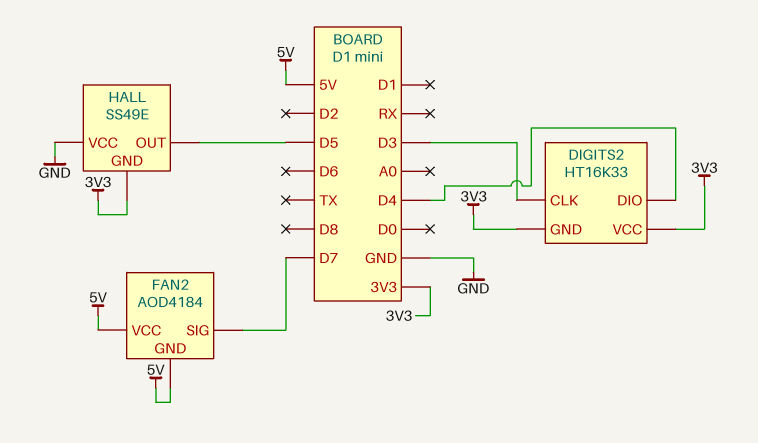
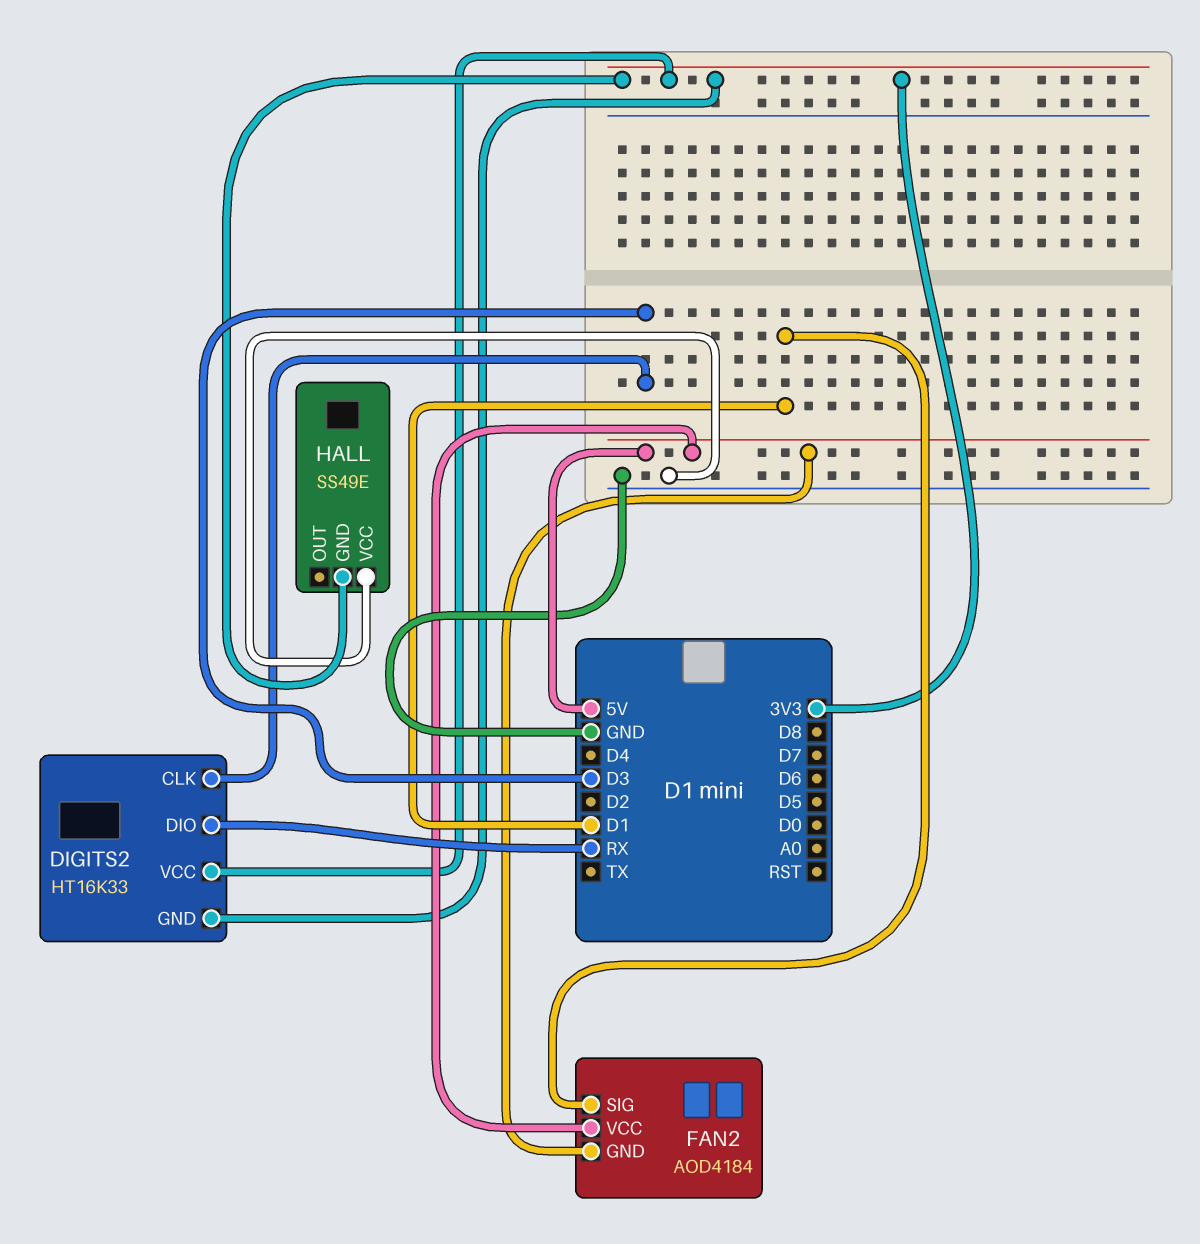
DIGITS2 pin DIO: D4 -> RX
FAN2 pin SIG: D7 -> D1
HALL pin OUT: D5 -> none

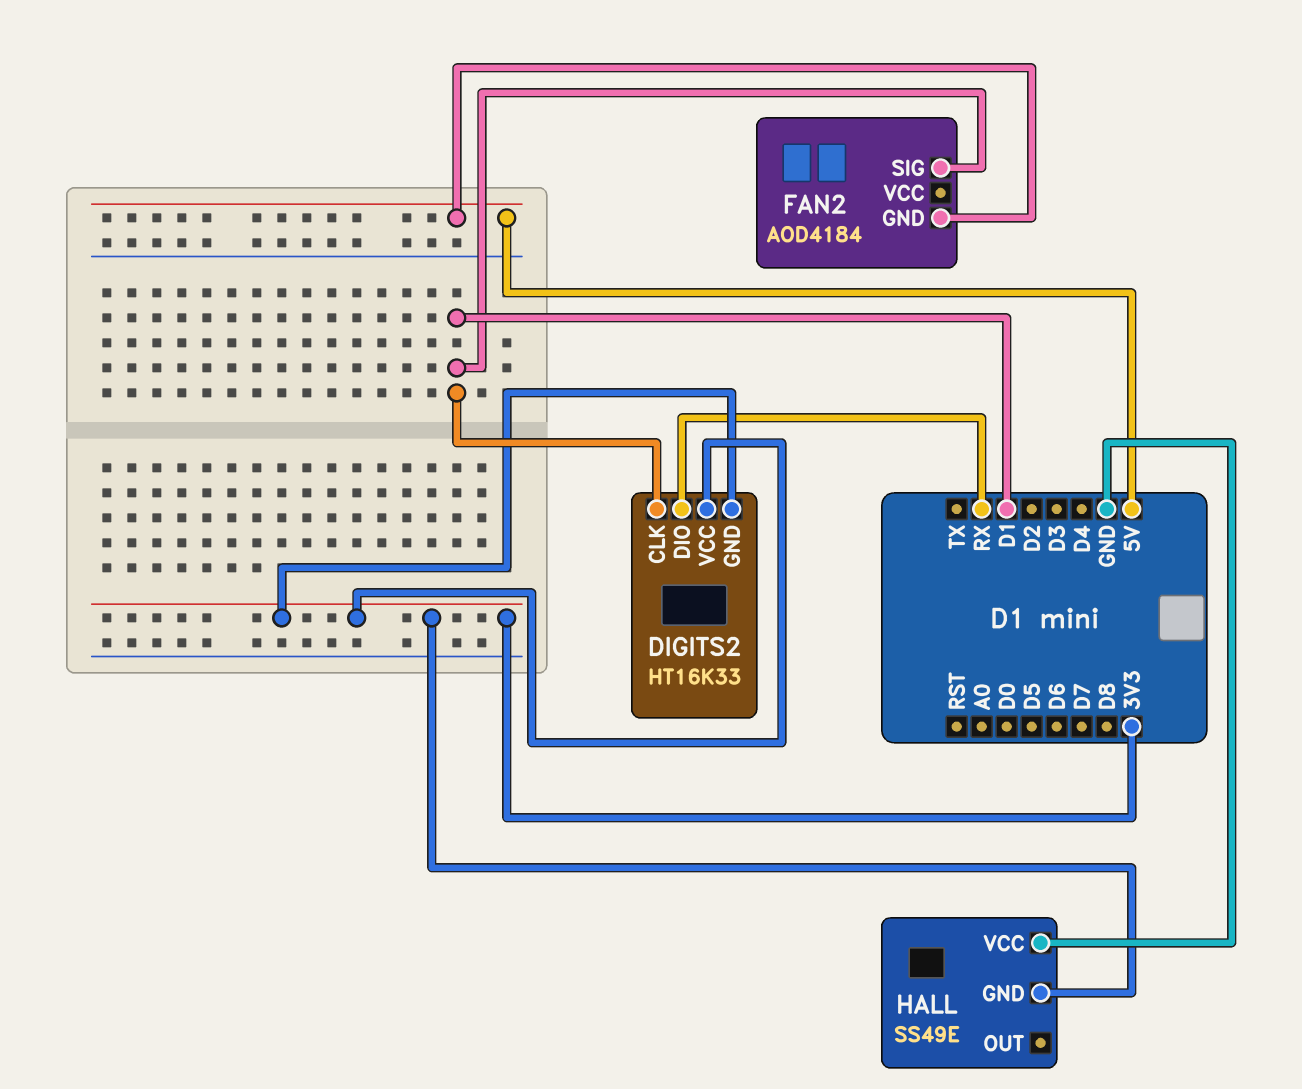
DIGITS2 pin CLK: D3 -> D1
FAN2 pin VCC: 5V -> none

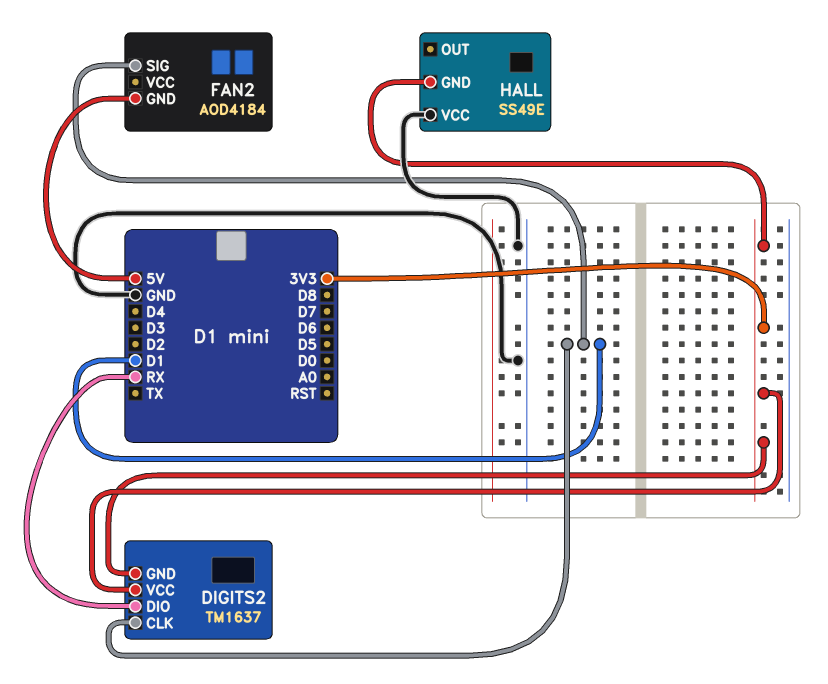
DIGITS2: HT16K33 -> TM1637

